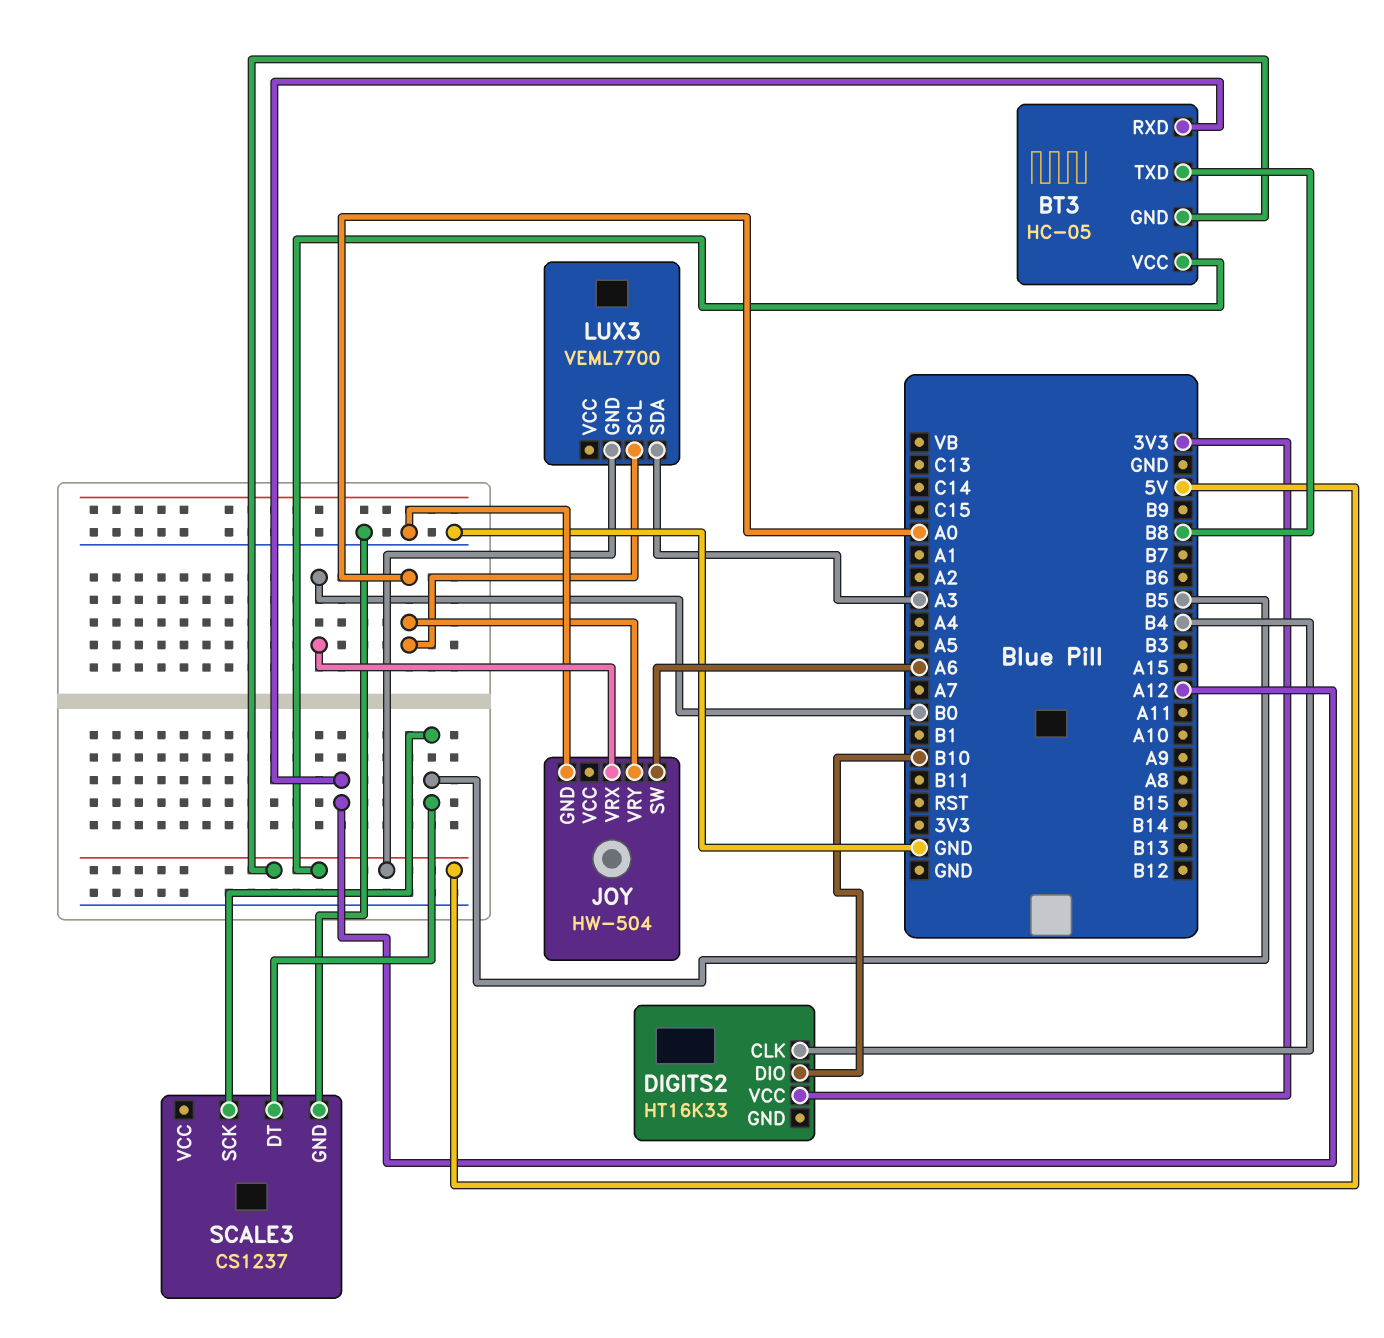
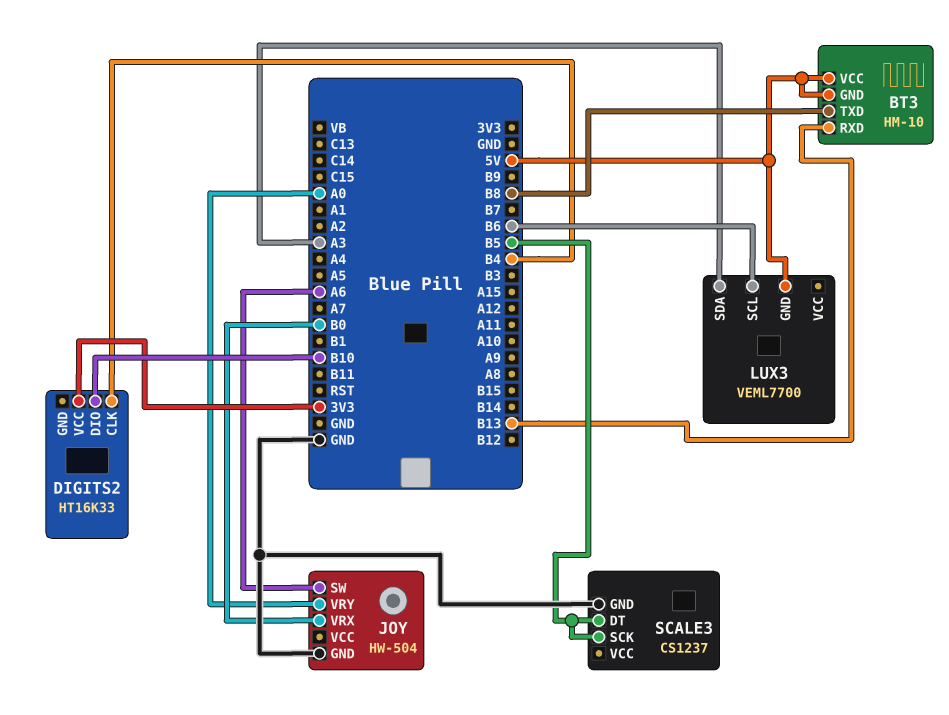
BT3: HC-05 -> HM-10
BT3 pin RXD: A12 -> B13
LUX3 pin SCL: A0 -> B6

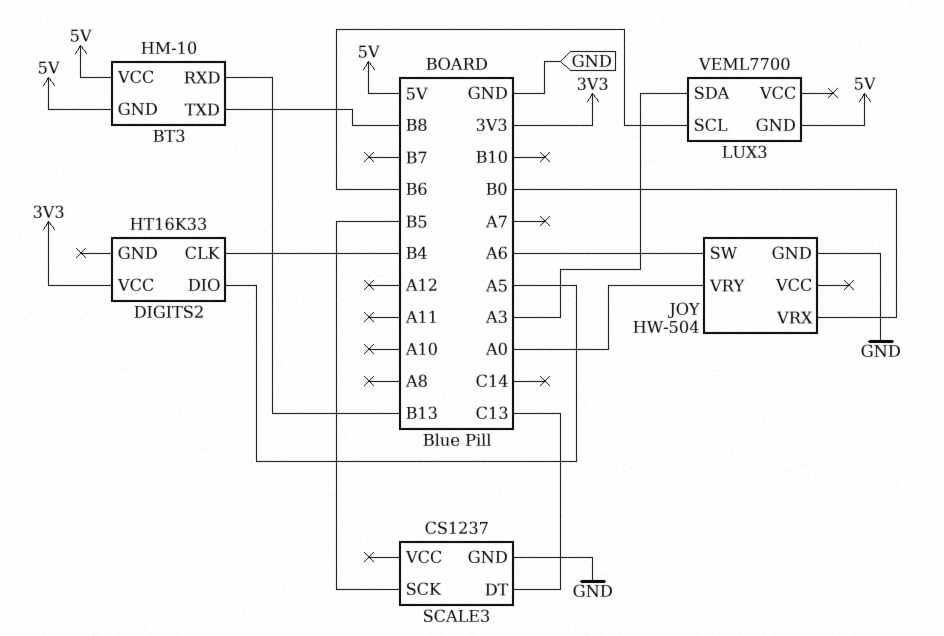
DIGITS2 pin DIO: B10 -> A5
SCALE3 pin DT: B5 -> C13

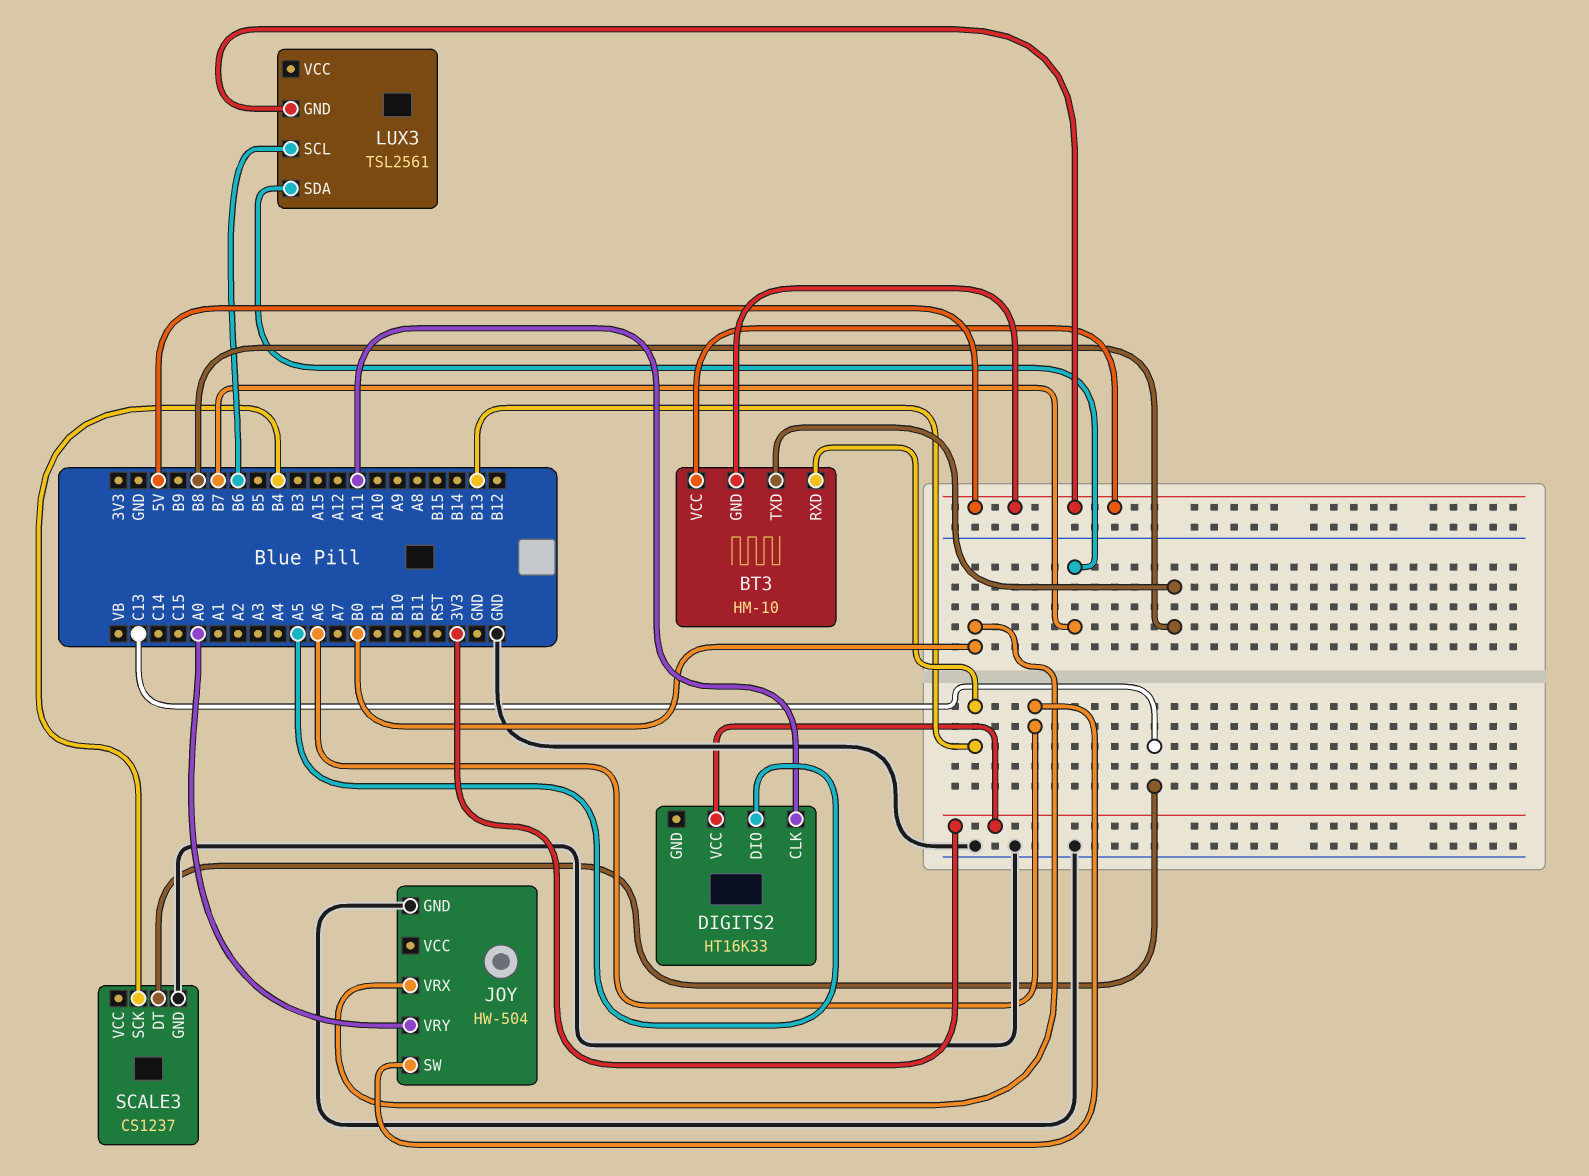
DIGITS2 pin CLK: B4 -> A11
LUX3: VEML7700 -> TSL2561
LUX3 pin SDA: A3 -> B7
SCALE3 pin SCK: B5 -> B4

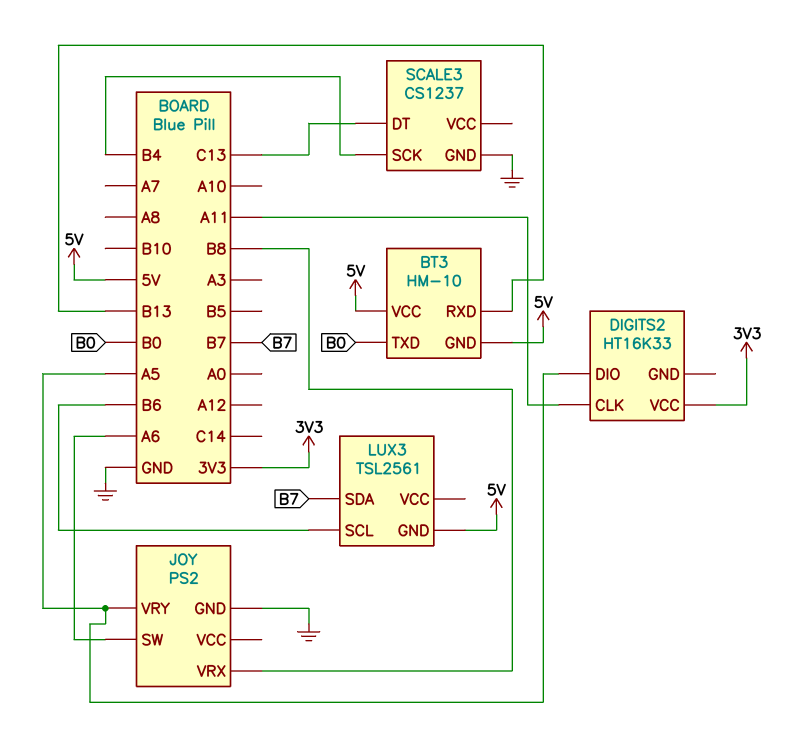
BT3 pin TXD: B8 -> B0
JOY: HW-504 -> PS2
JOY pin VRX: B0 -> B8
JOY pin VRY: A0 -> A5

